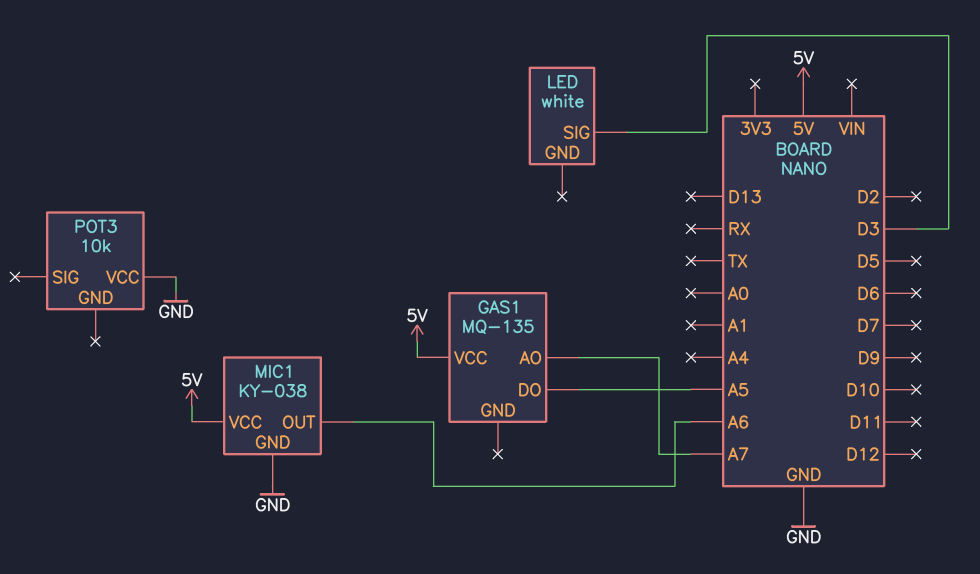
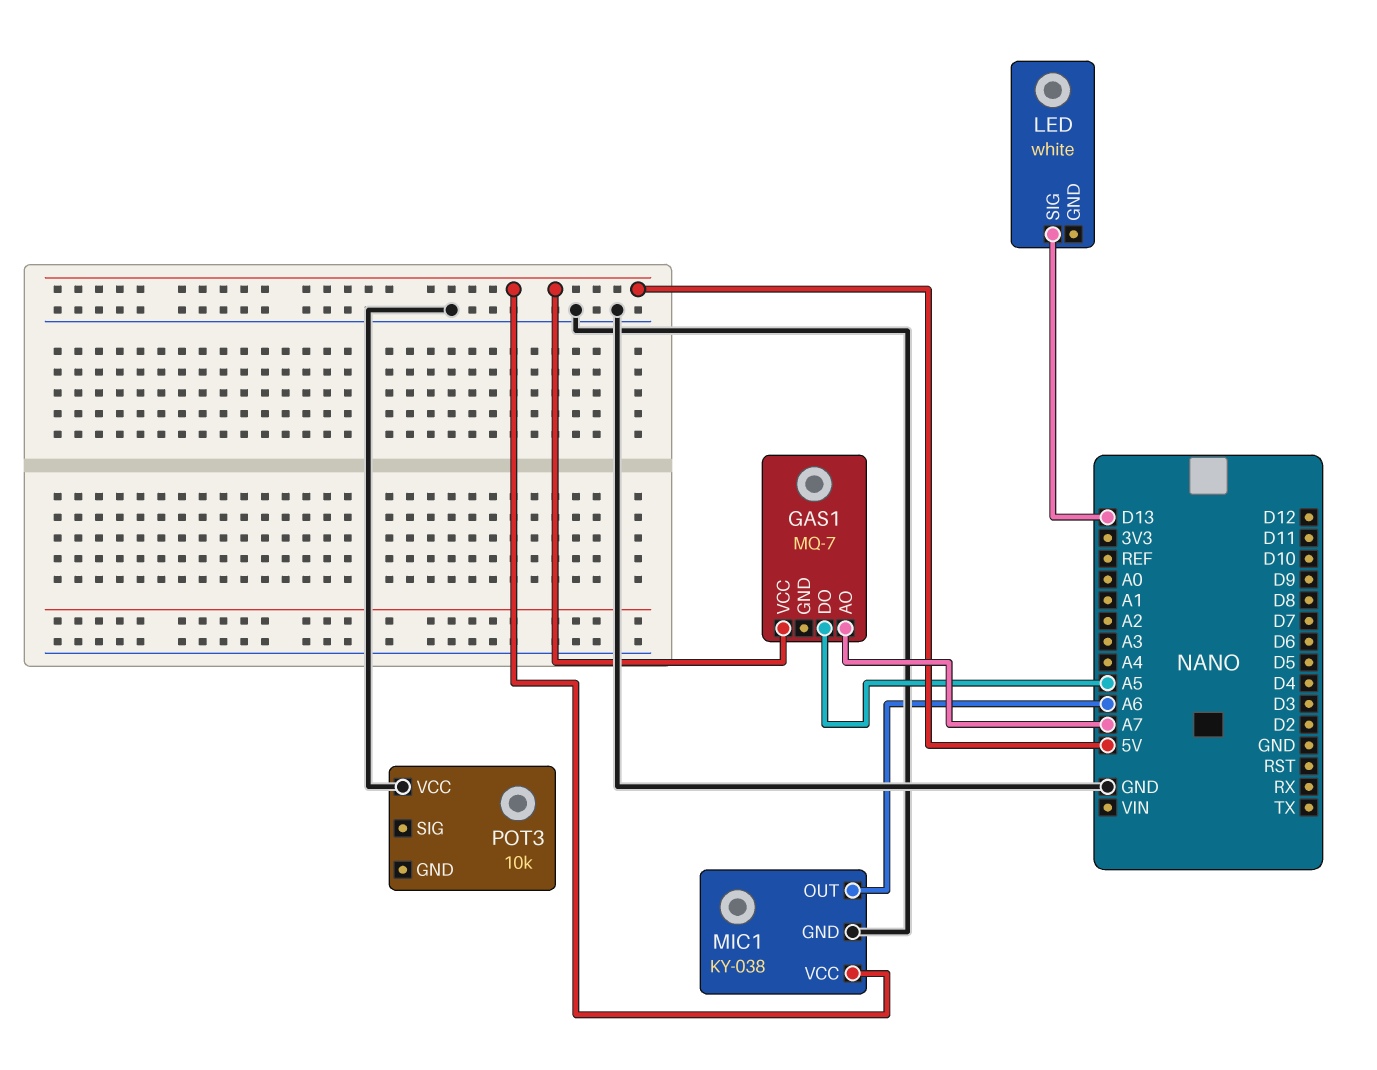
GAS1: MQ-135 -> MQ-7
LED pin SIG: D3 -> D13

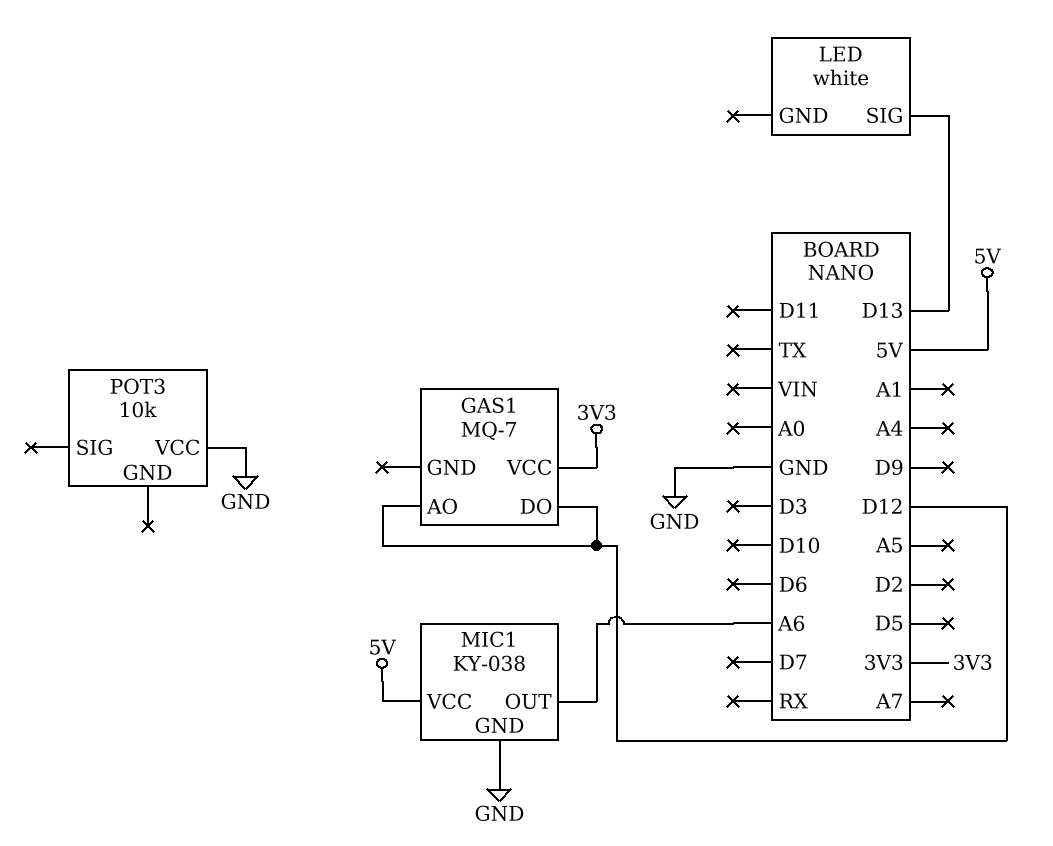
GAS1 pin AO: A7 -> D12
GAS1 pin DO: A5 -> D12
GAS1 pin VCC: 5V -> 3V3

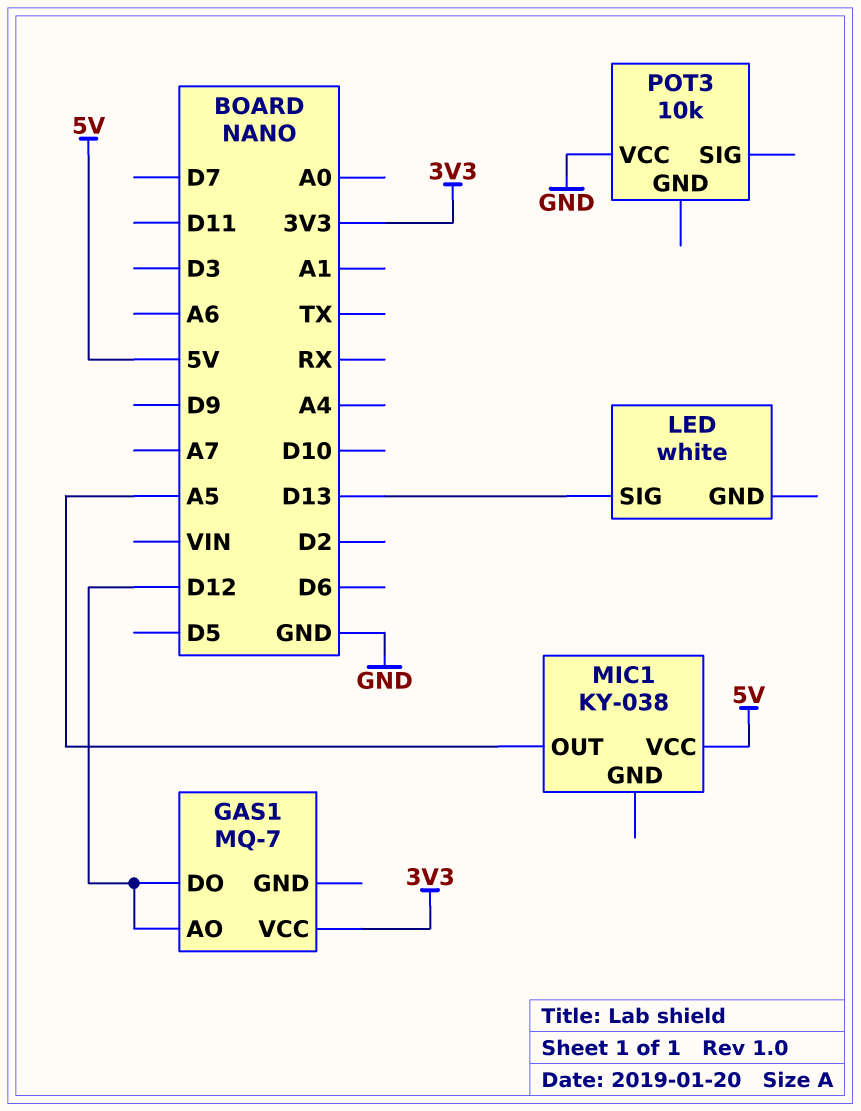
MIC1 pin GND: GND -> none
MIC1 pin OUT: A6 -> A5

